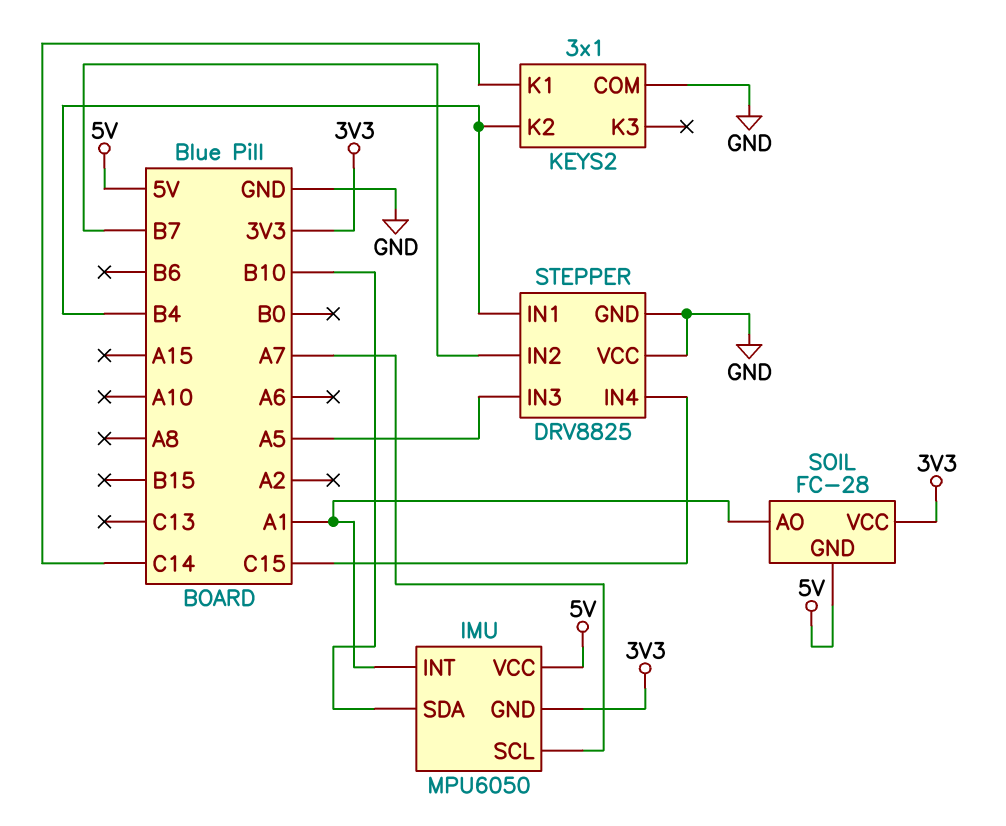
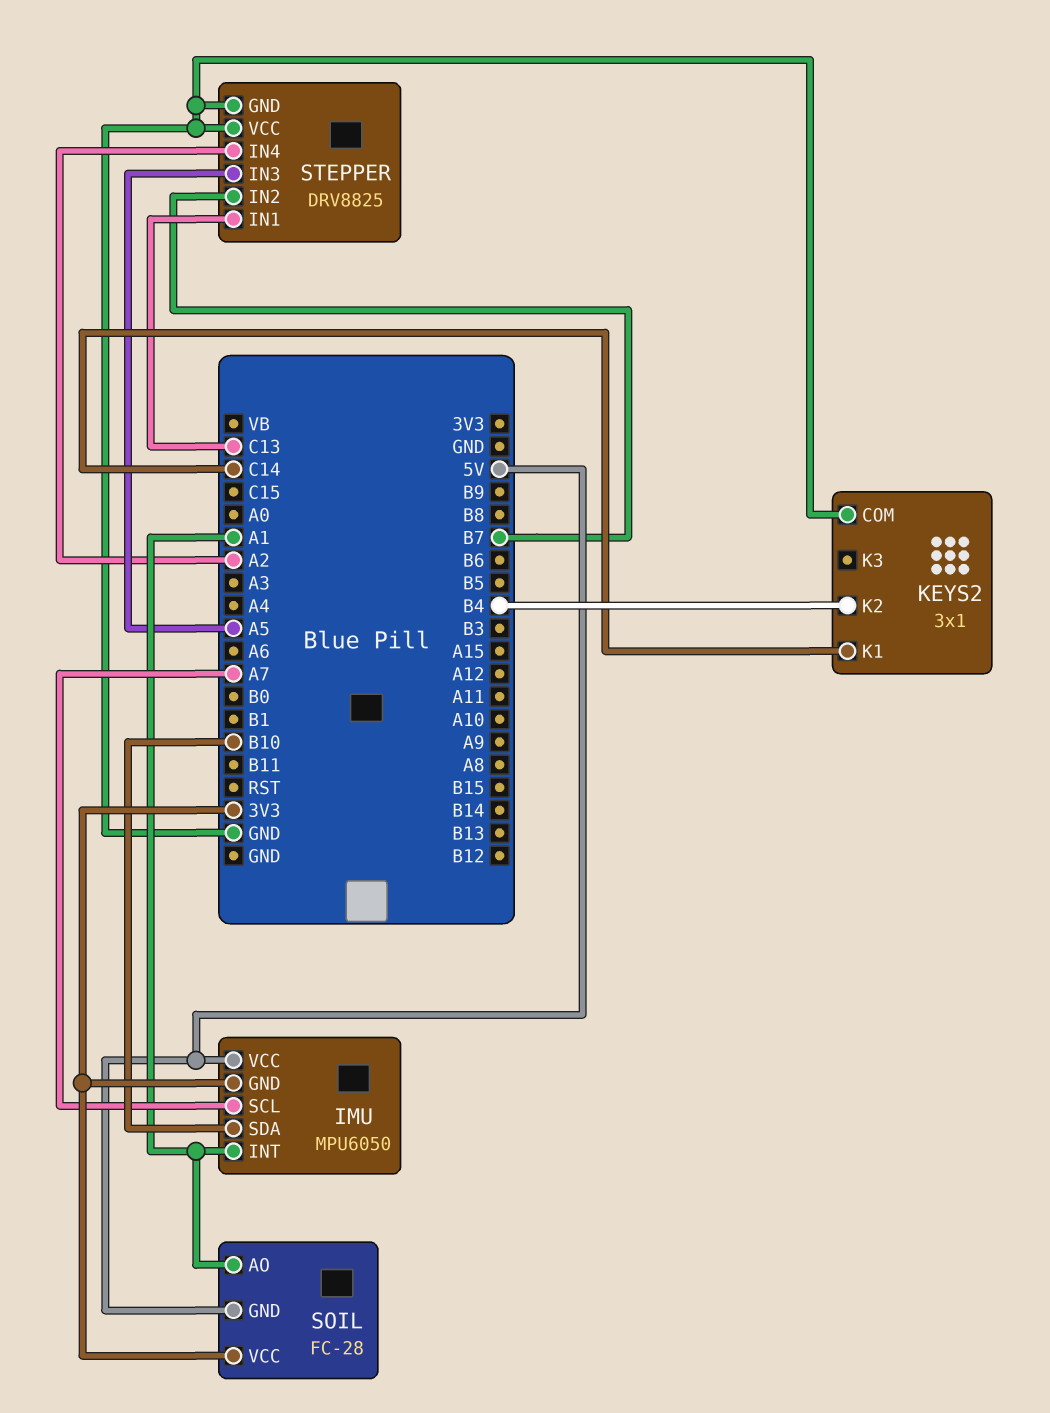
STEPPER pin IN1: B4 -> C13
STEPPER pin IN4: C15 -> A2

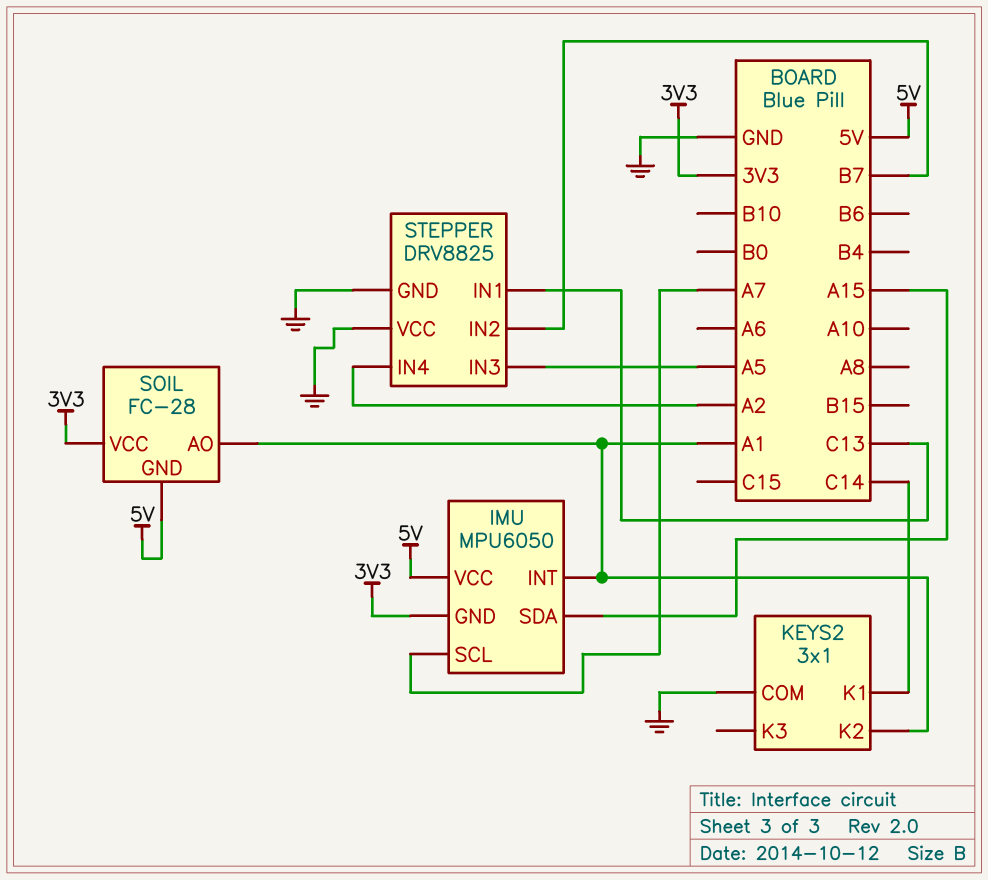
IMU pin SDA: B10 -> A15
KEYS2 pin K2: B4 -> A1

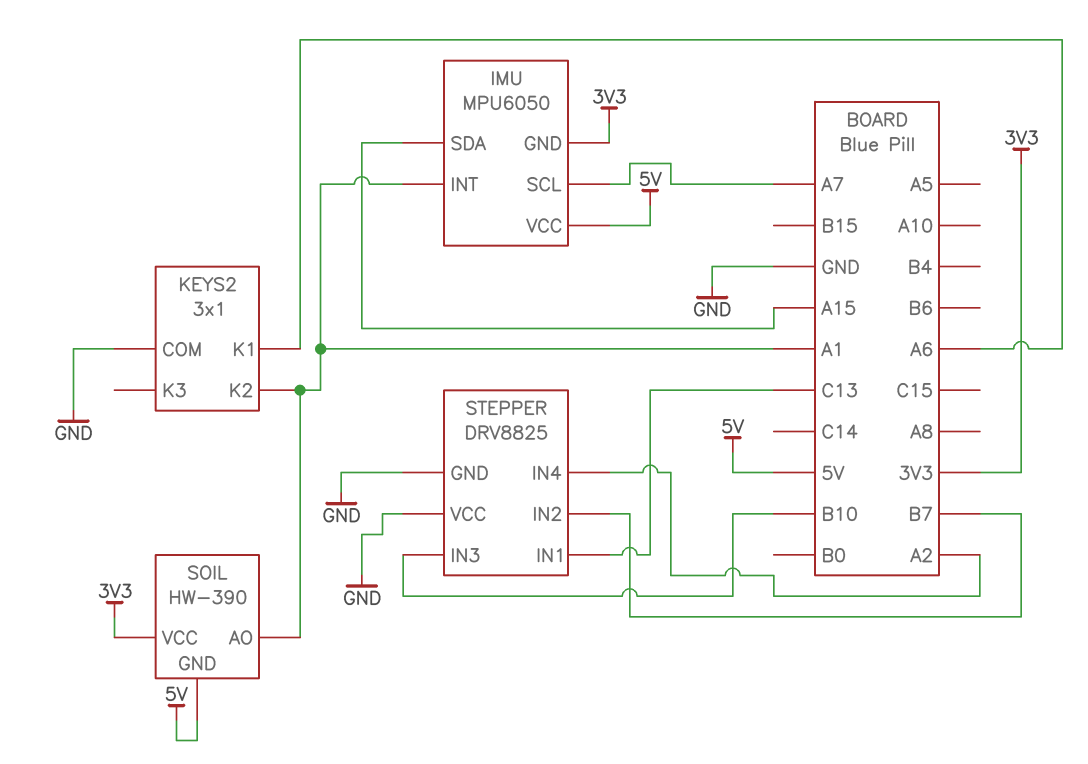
KEYS2 pin K1: C14 -> A6
SOIL: FC-28 -> HW-390
STEPPER pin IN3: A5 -> B10

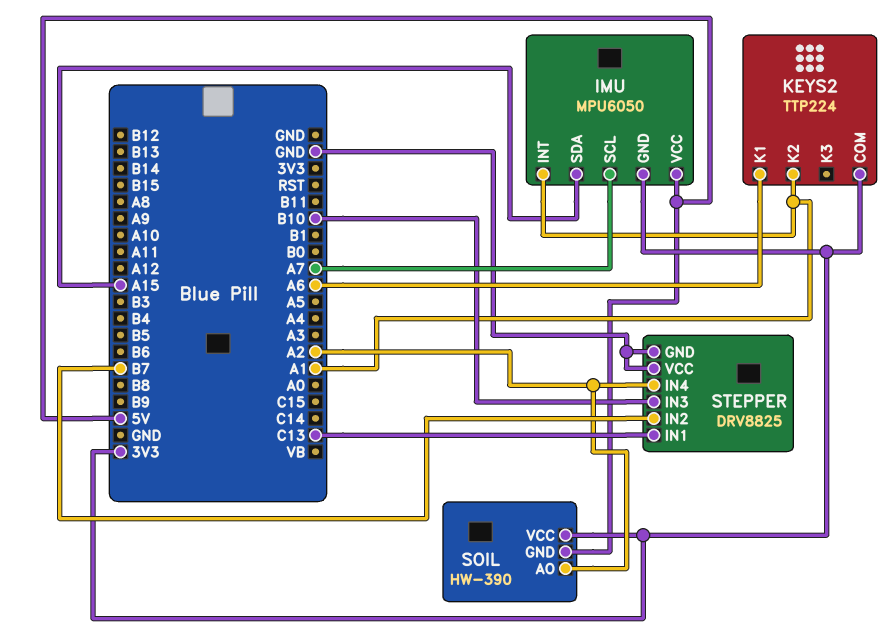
KEYS2: 3x1 -> TTP224
KEYS2 pin COM: GND -> 3V3
SOIL pin AO: A1 -> A2

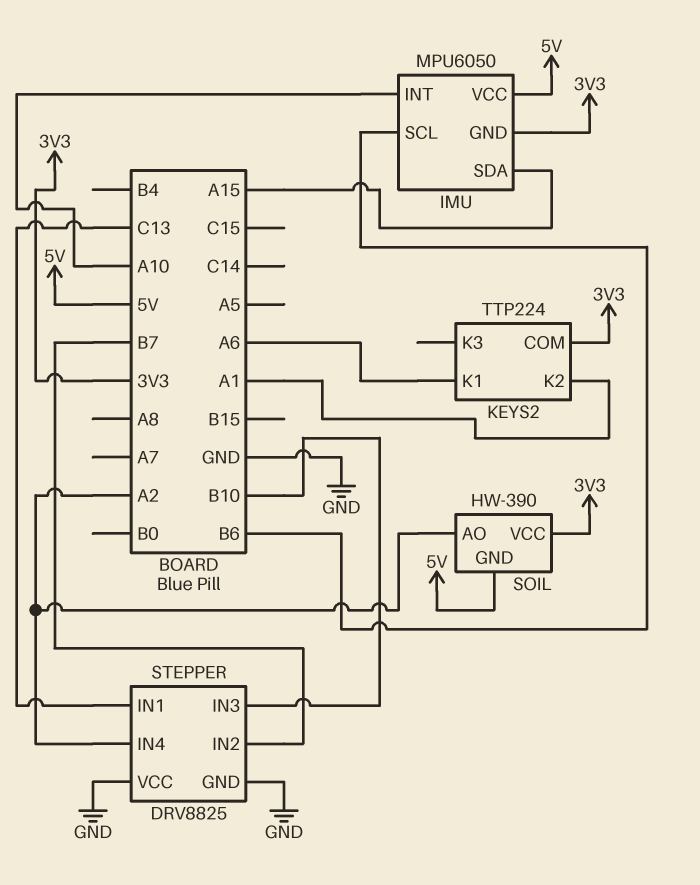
IMU pin INT: A1 -> A10
IMU pin SCL: A7 -> B6

